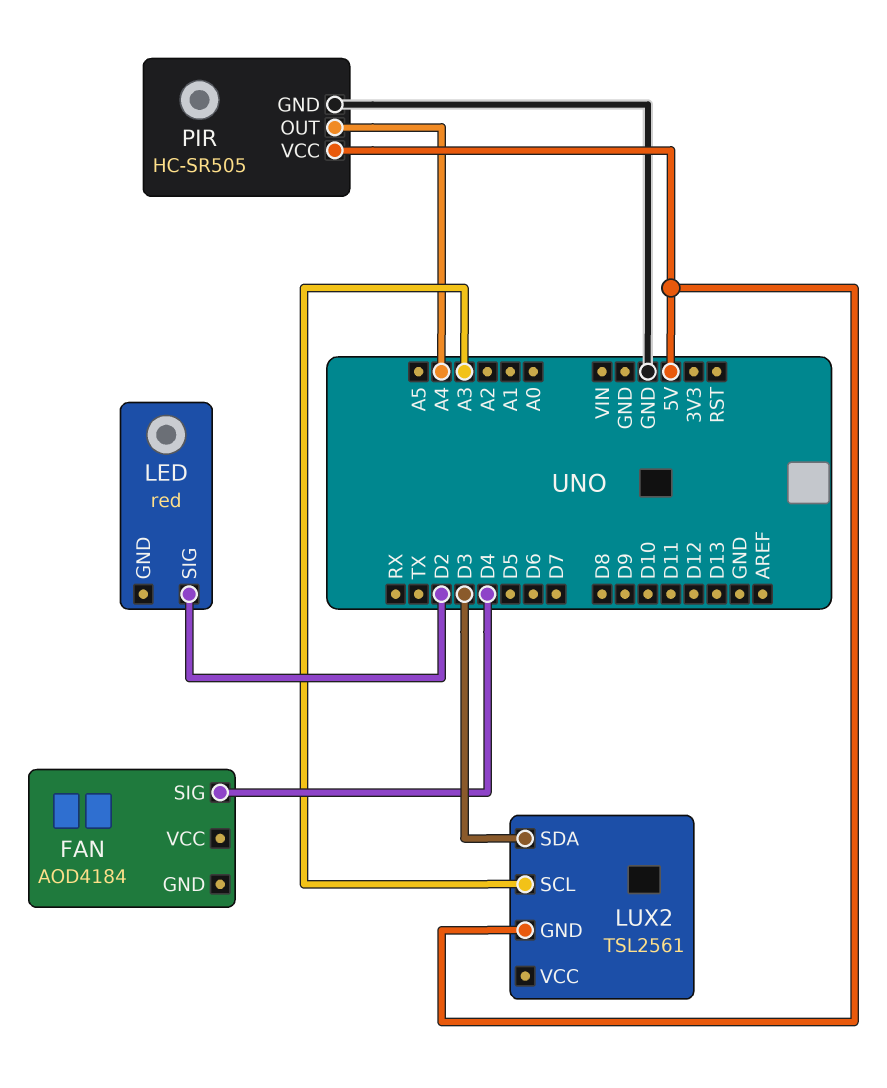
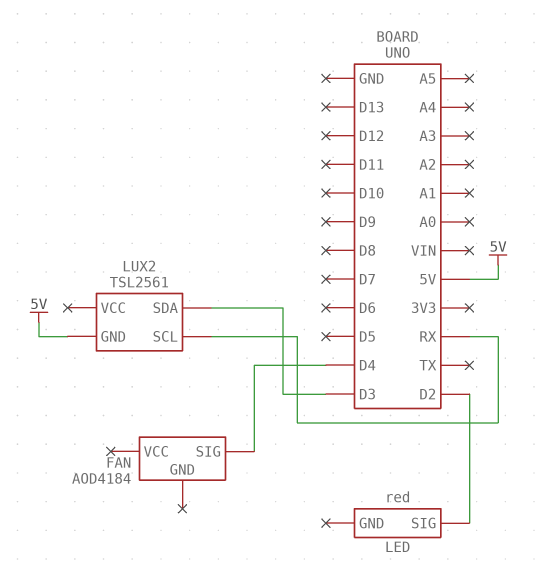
LUX2 pin SCL: A3 -> RX
PIR: HC-SR505 -> none
PIR pin GND: GND -> none
PIR pin OUT: A4 -> none
PIR pin VCC: 5V -> none

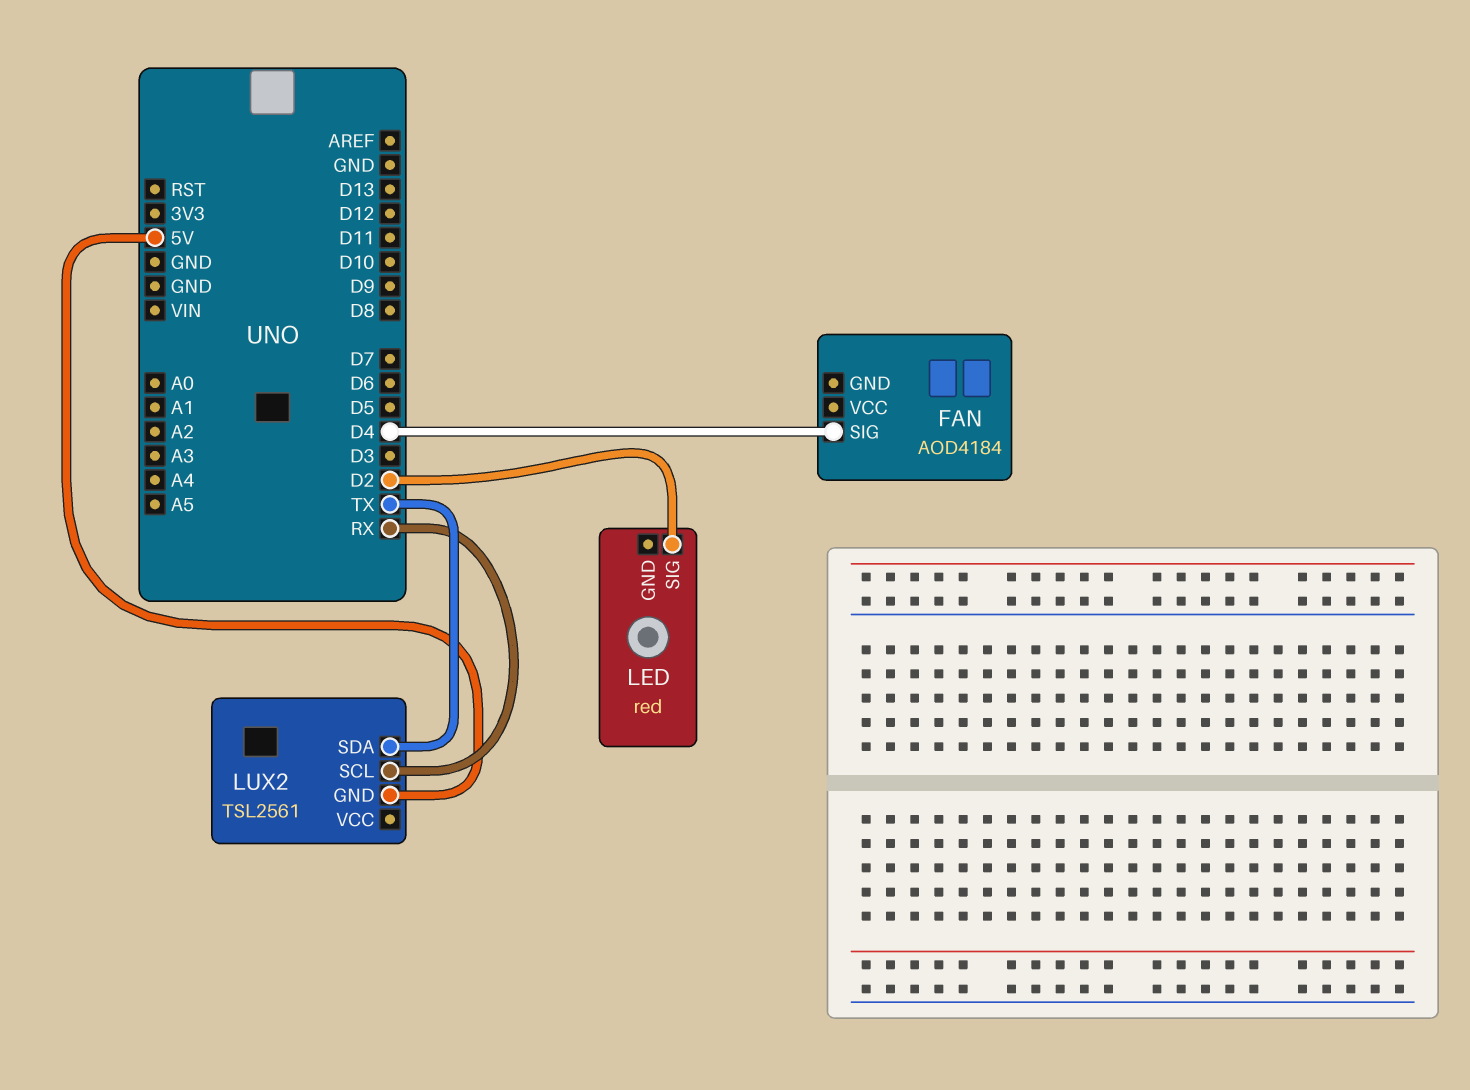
LUX2 pin SDA: D3 -> TX

